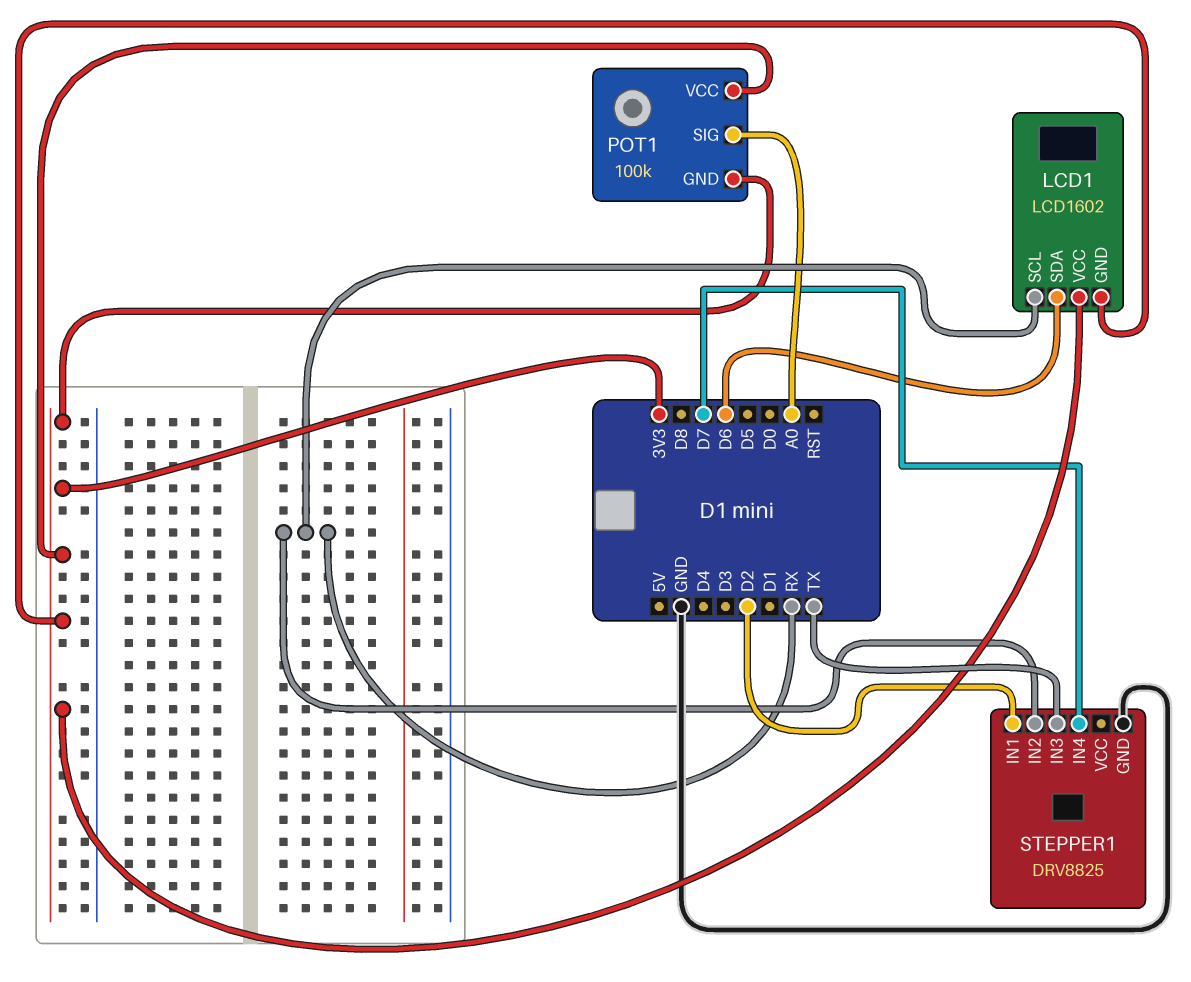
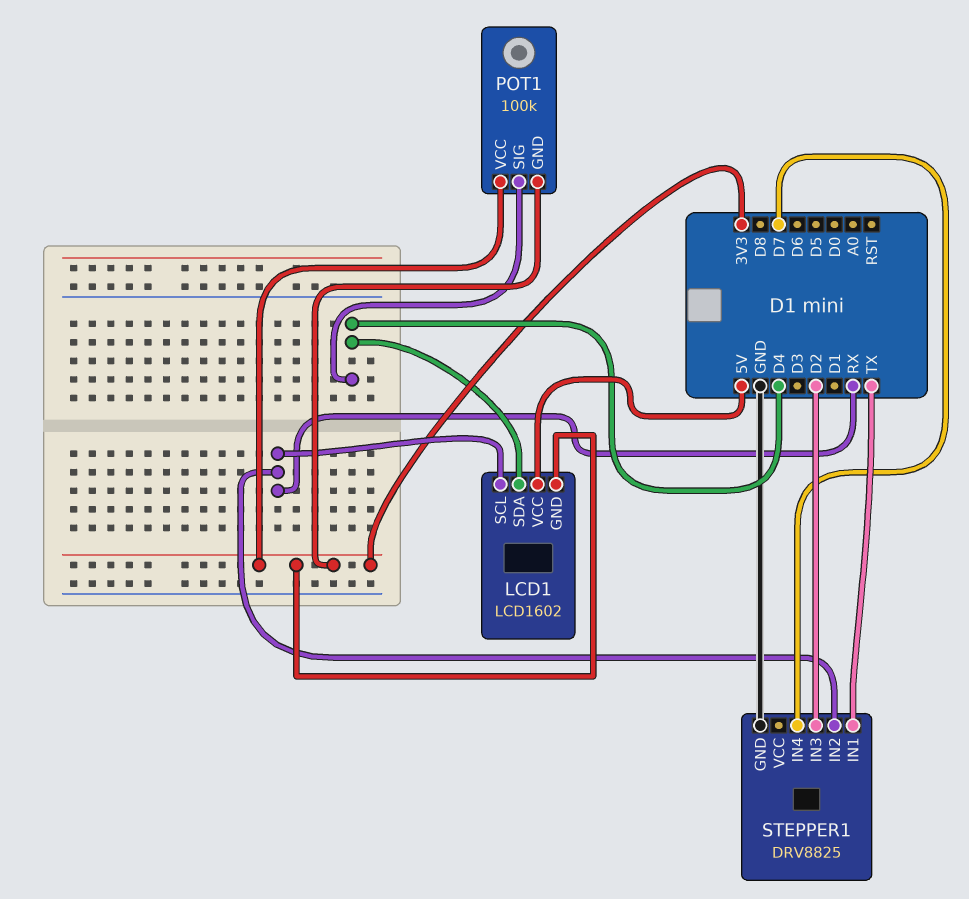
LCD1 pin SDA: D6 -> D4
LCD1 pin VCC: 3V3 -> 5V
POT1 pin SIG: A0 -> D4
STEPPER1 pin IN1: D2 -> TX
STEPPER1 pin IN3: TX -> D2

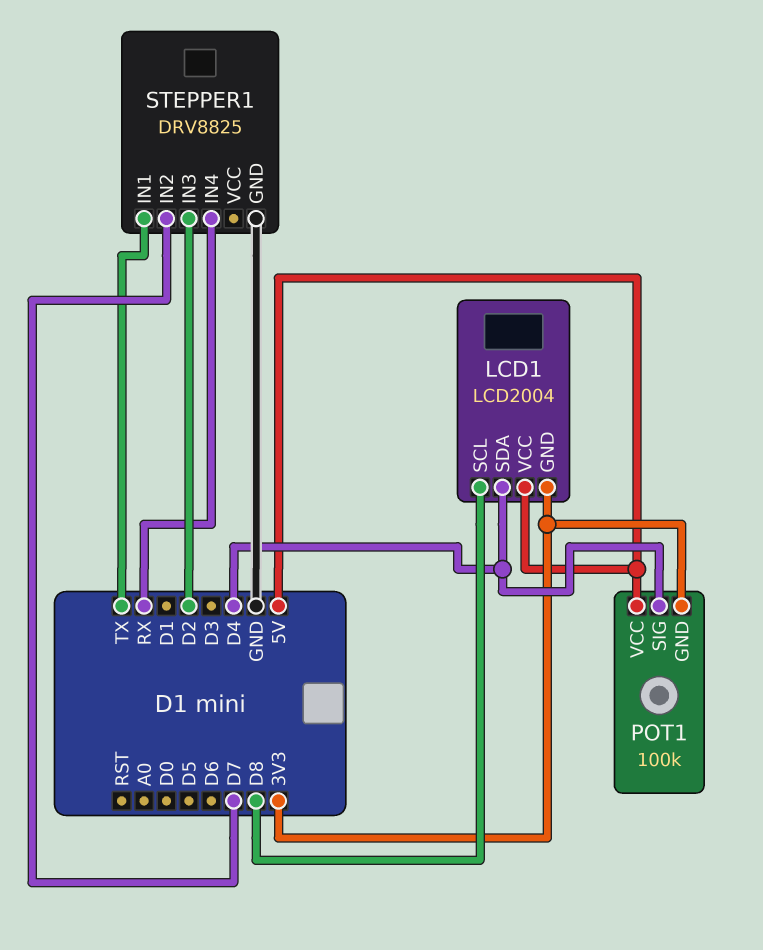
LCD1: LCD1602 -> LCD2004
LCD1 pin SCL: RX -> D8
POT1 pin VCC: 3V3 -> 5V
STEPPER1 pin IN2: RX -> D7
STEPPER1 pin IN4: D7 -> RX

